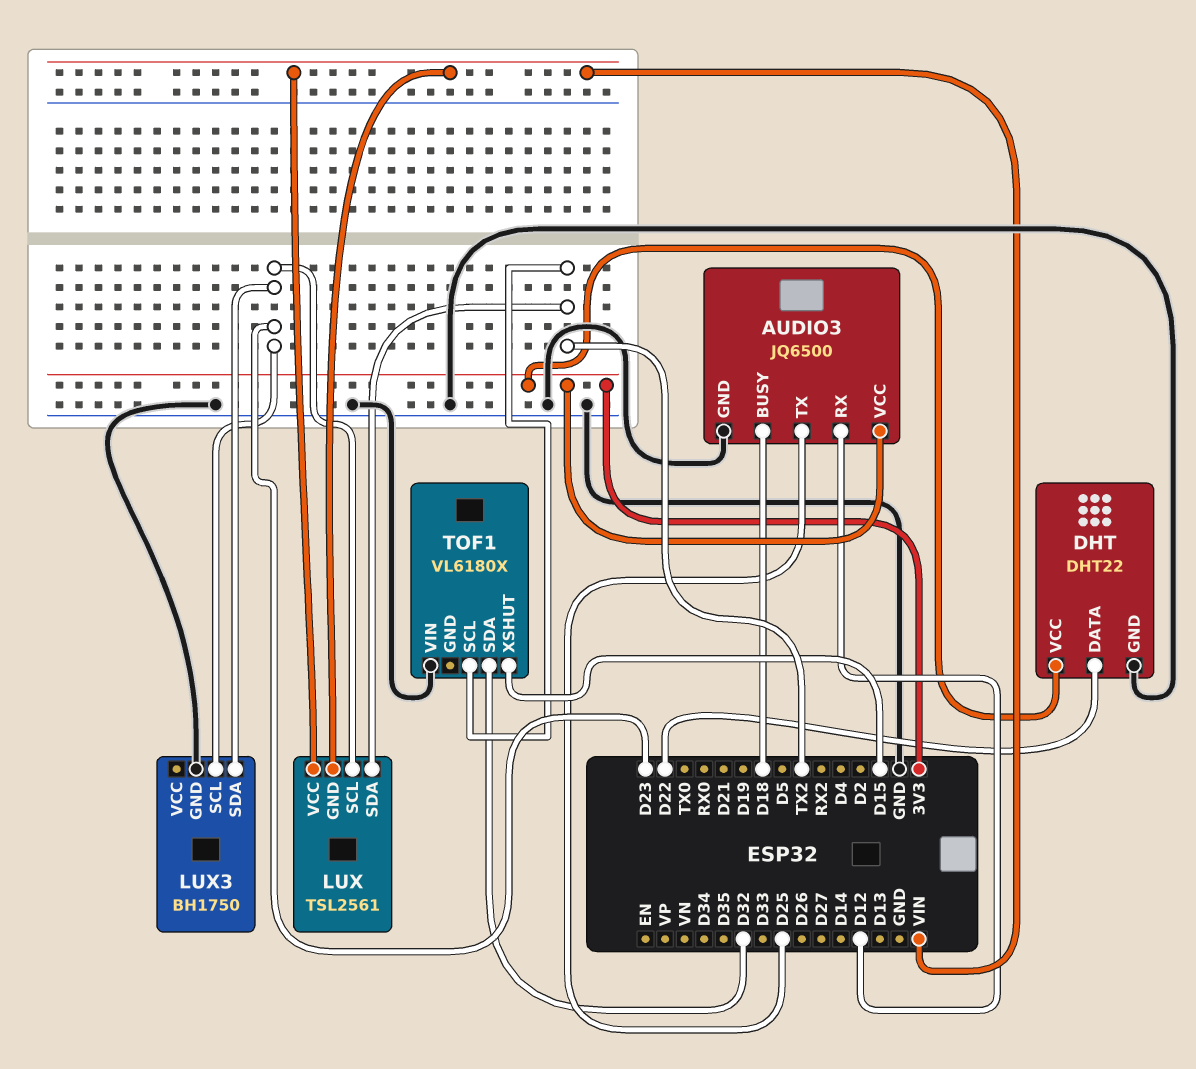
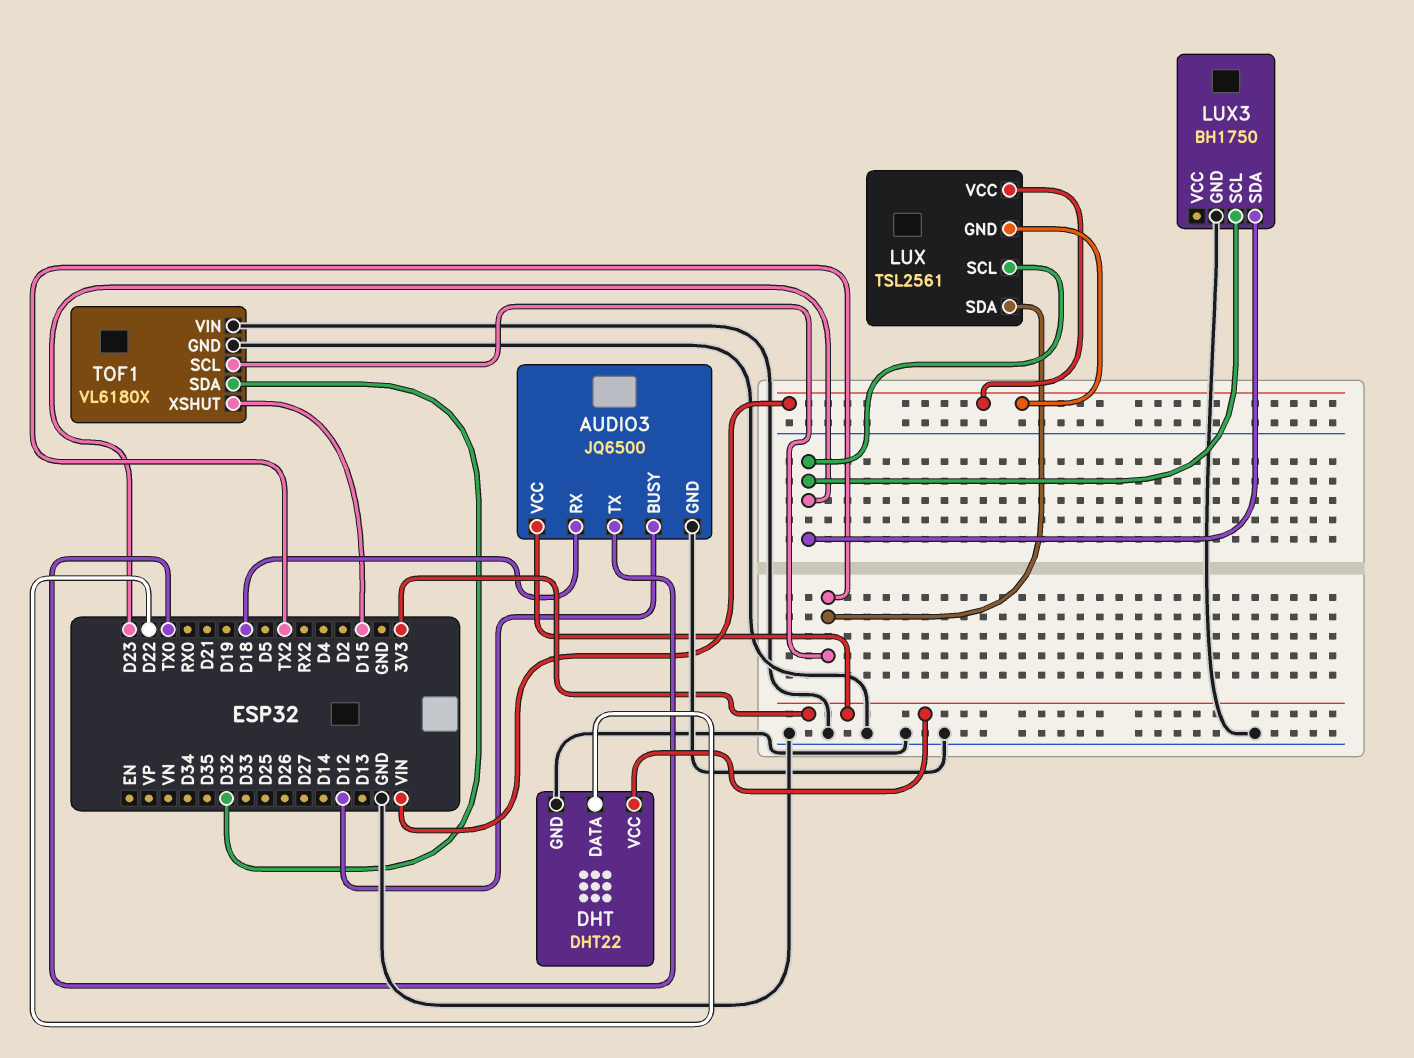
AUDIO3 pin BUSY: D18 -> D12
AUDIO3 pin RX: D12 -> D18
AUDIO3 pin TX: D25 -> TX0
TOF1 pin GND: none -> GND

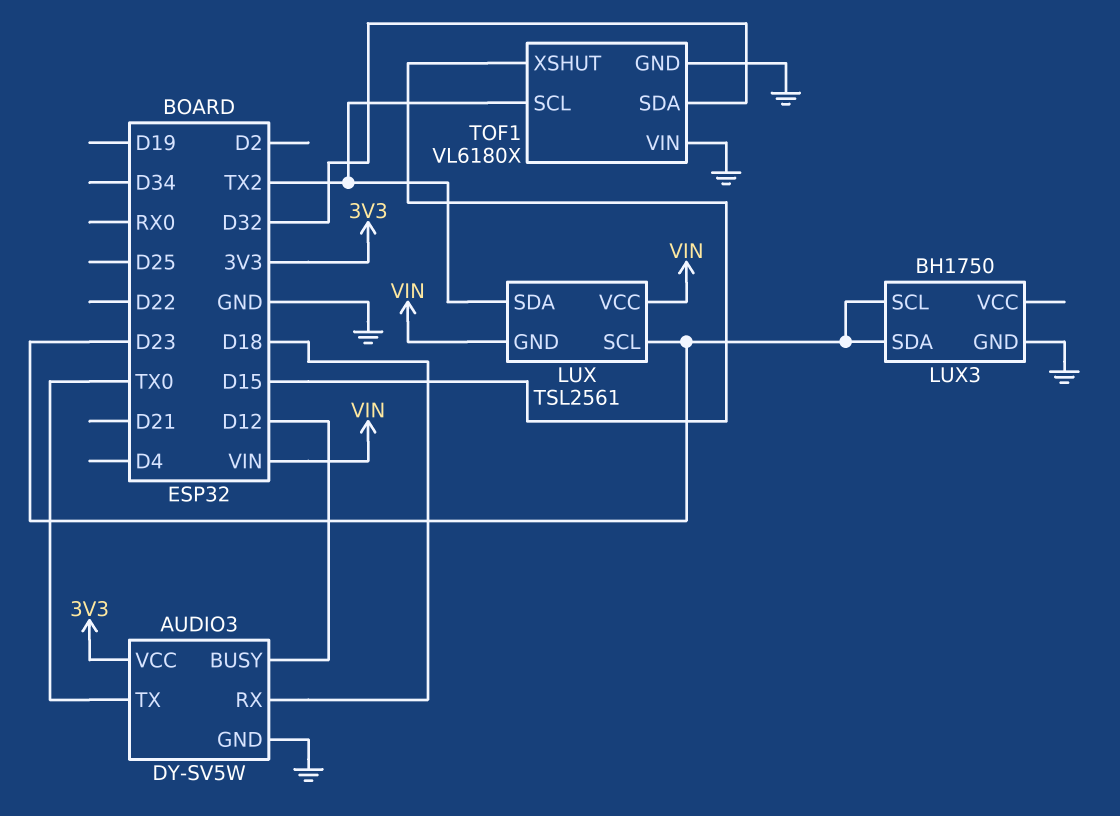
AUDIO3: JQ6500 -> DY-SV5W
DHT: DHT22 -> none
DHT pin DATA: D22 -> none
DHT pin GND: GND -> none
DHT pin VCC: 3V3 -> none

